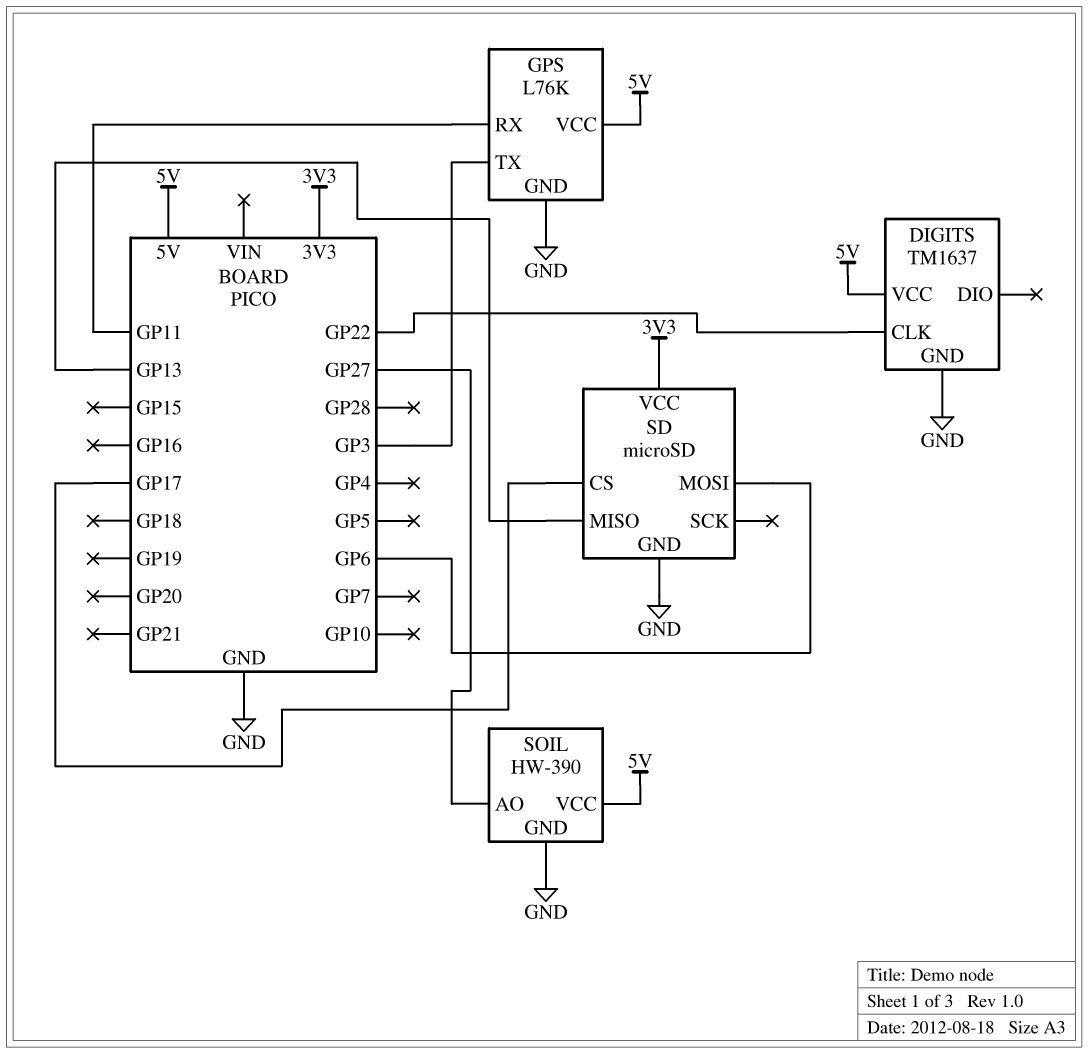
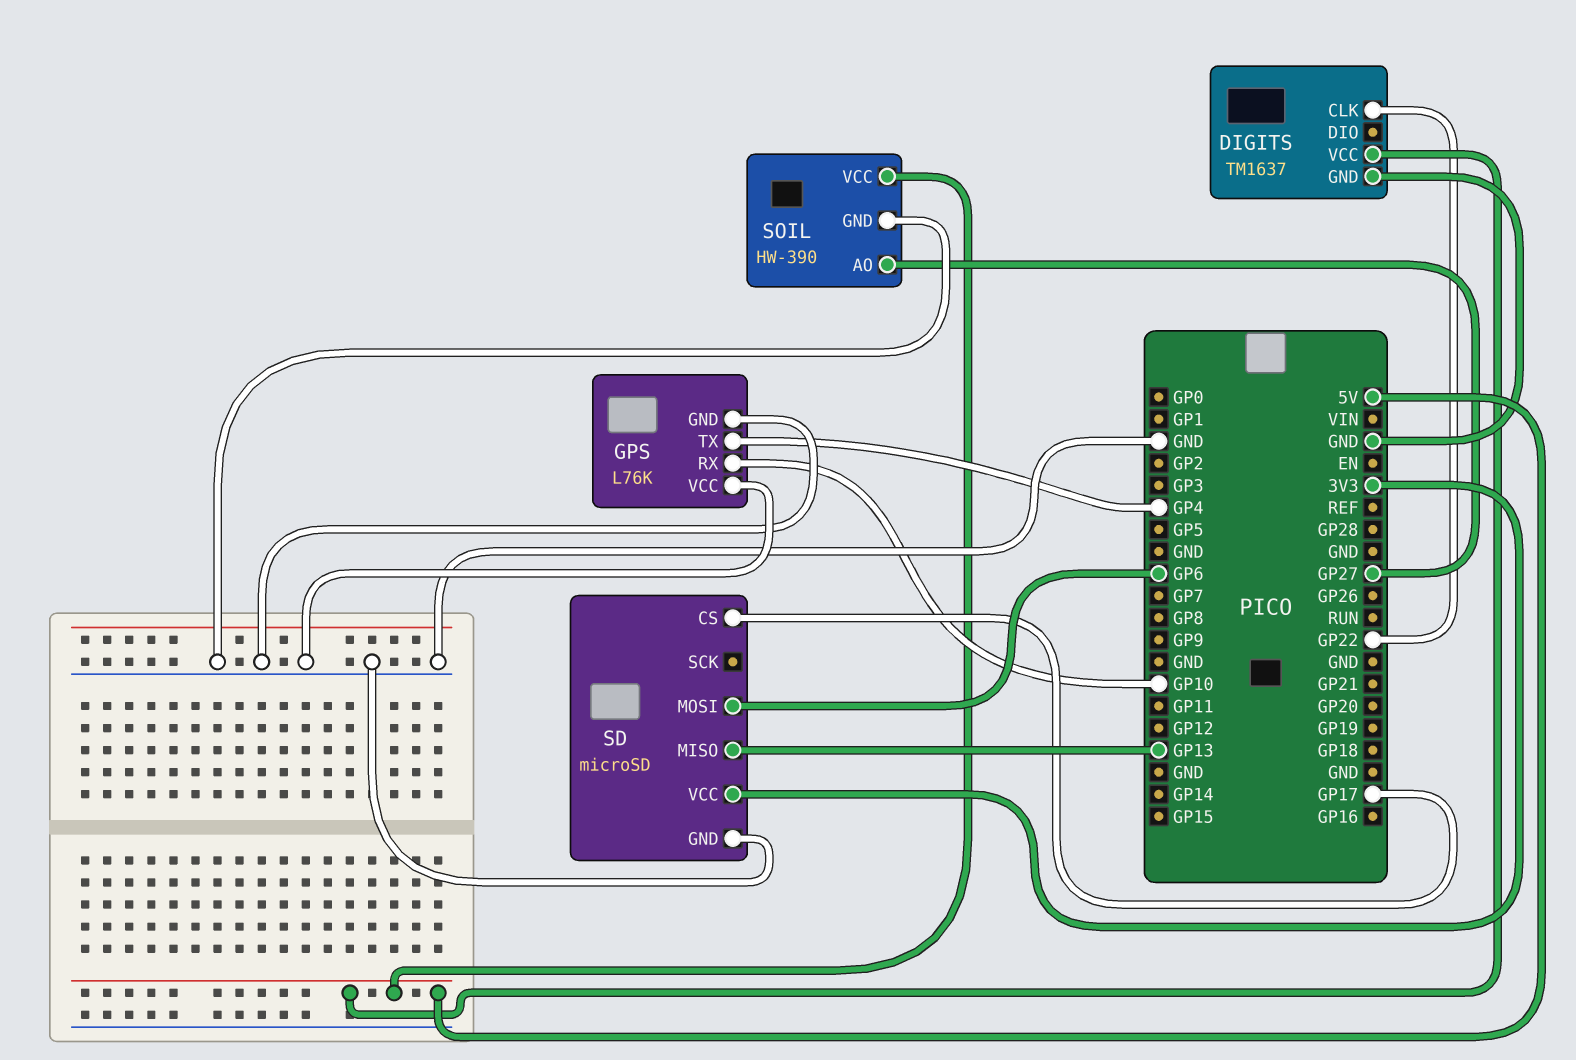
GPS pin RX: GP11 -> GP10
GPS pin TX: GP3 -> GP4
GPS pin VCC: 5V -> GND

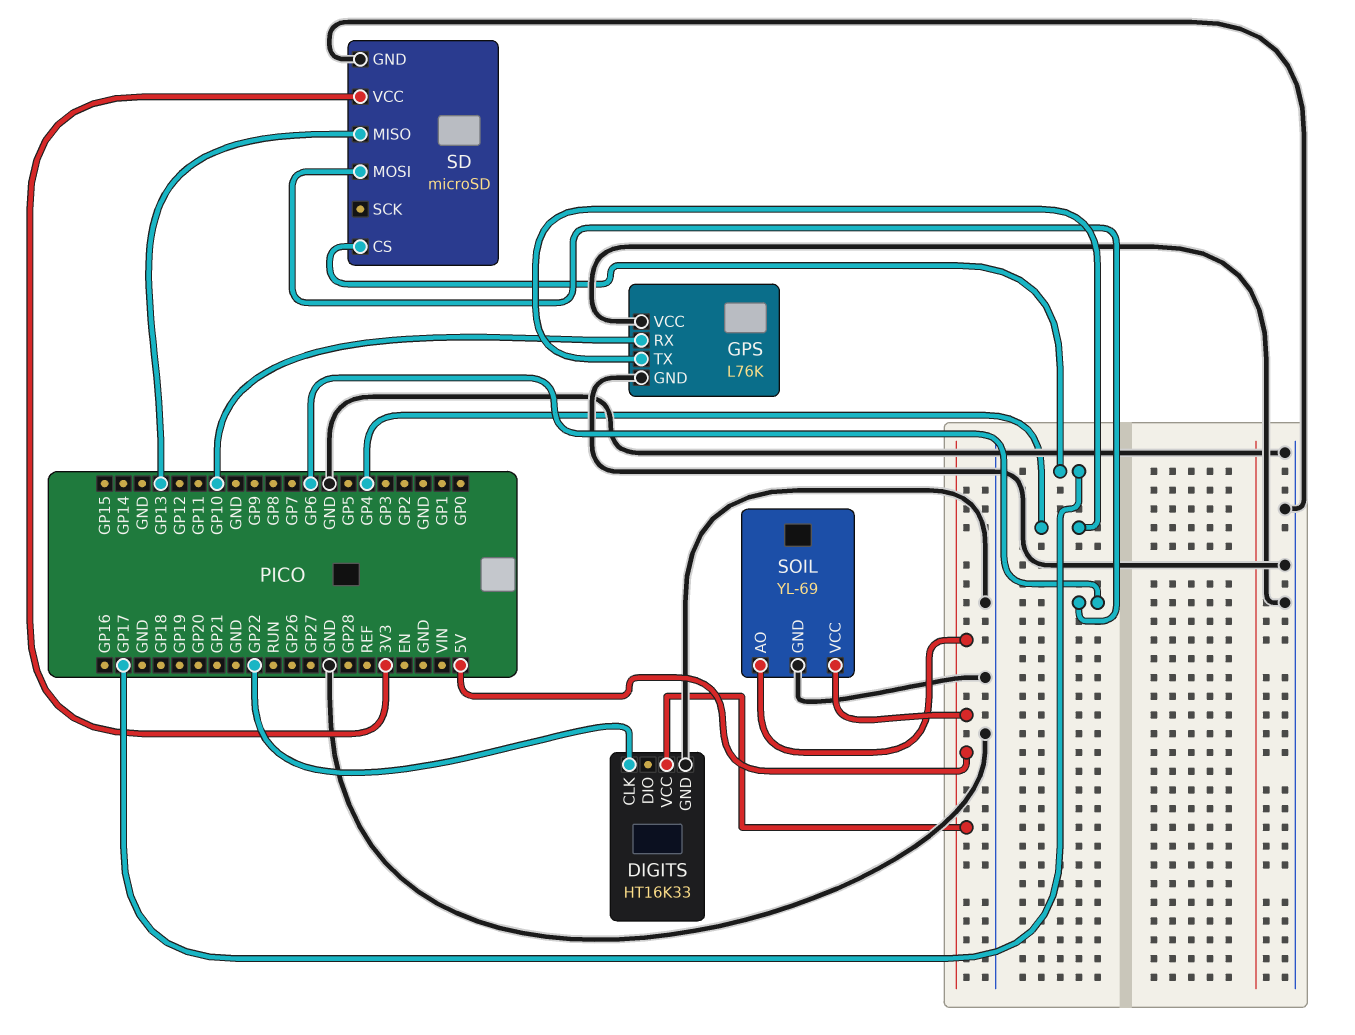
DIGITS: TM1637 -> HT16K33
SOIL: HW-390 -> YL-69
SOIL pin AO: GP27 -> 5V

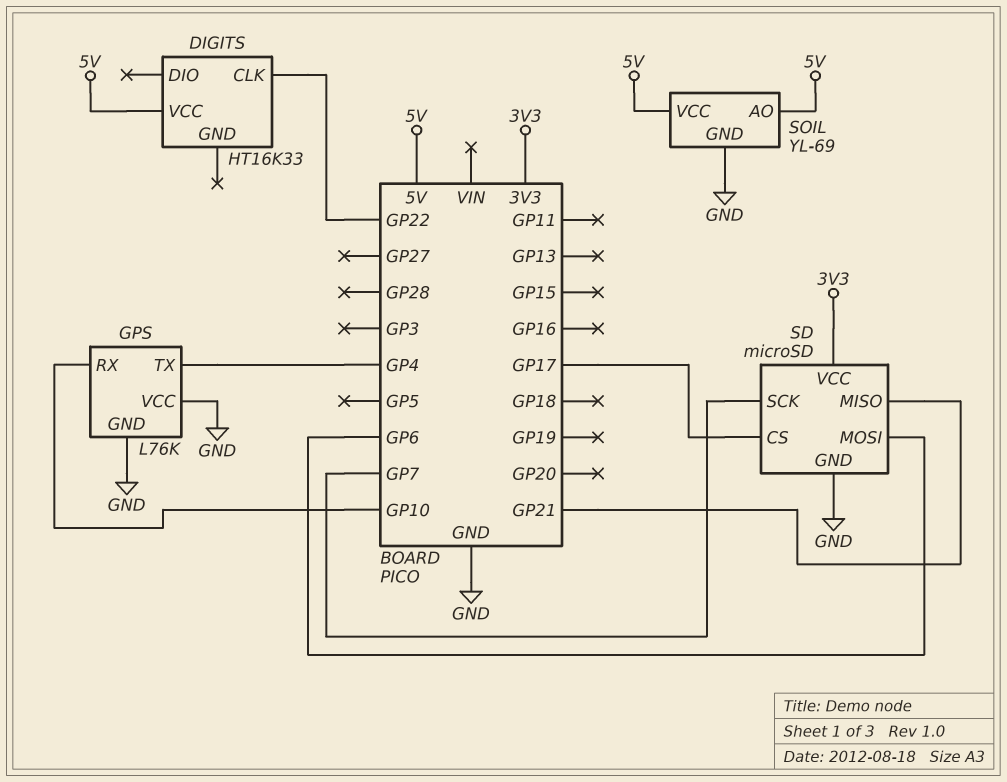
DIGITS pin GND: GND -> none
SD pin MISO: GP13 -> GP21
SD pin SCK: none -> GP7

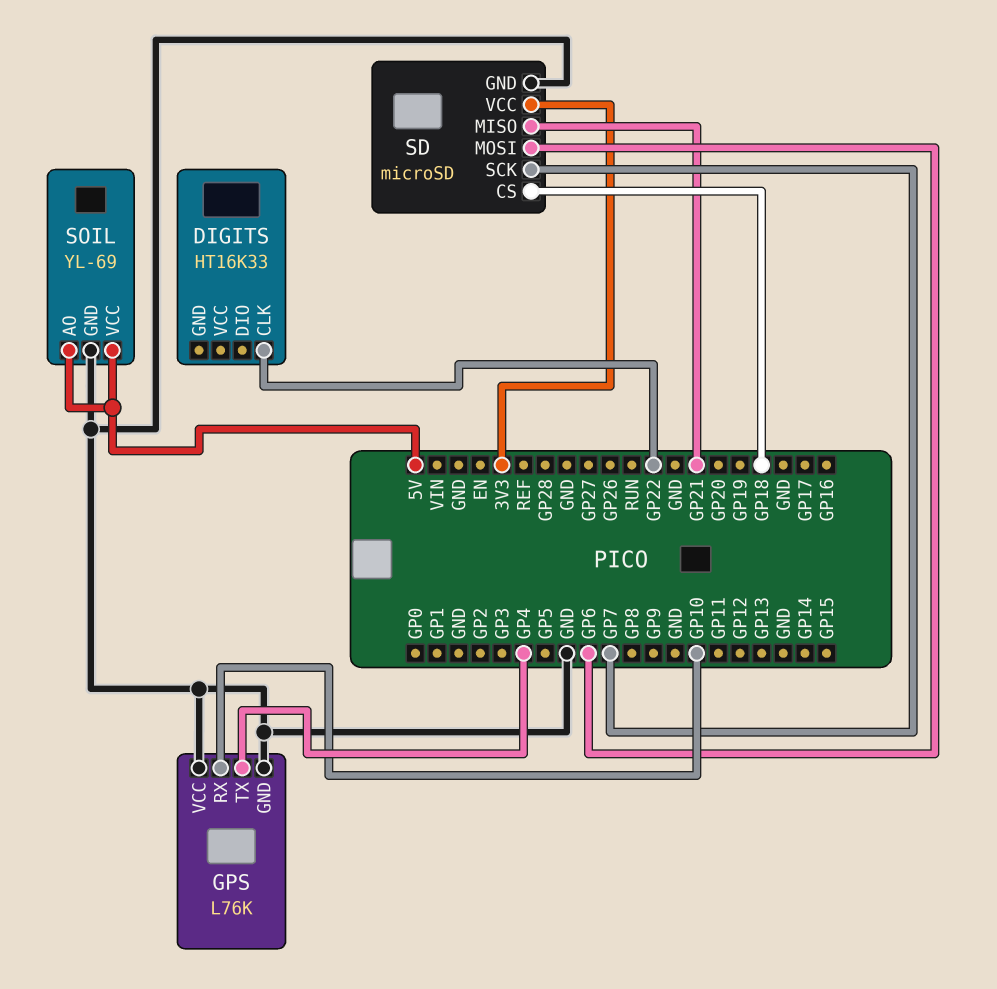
DIGITS pin VCC: 5V -> none
SD pin CS: GP17 -> GP18

